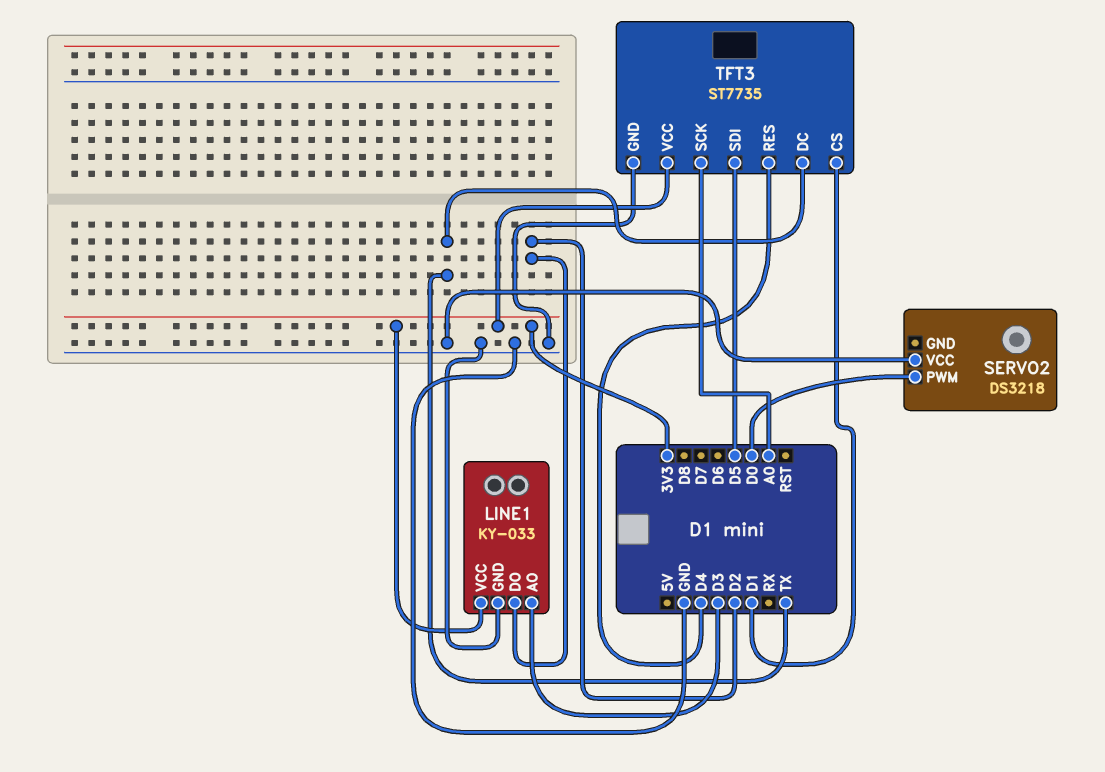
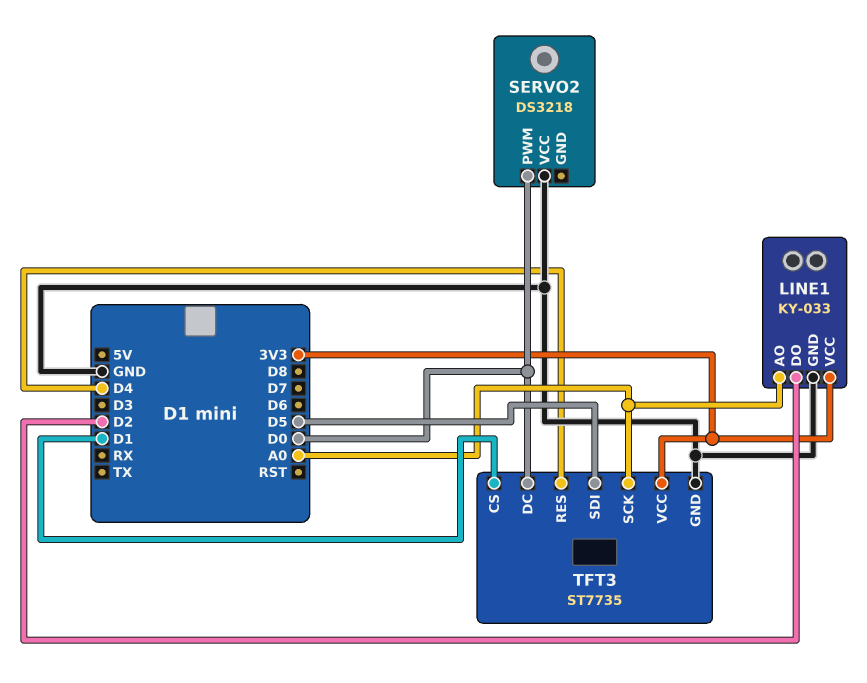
LINE1 pin AO: D3 -> A0
TFT3 pin DC: TX -> D0

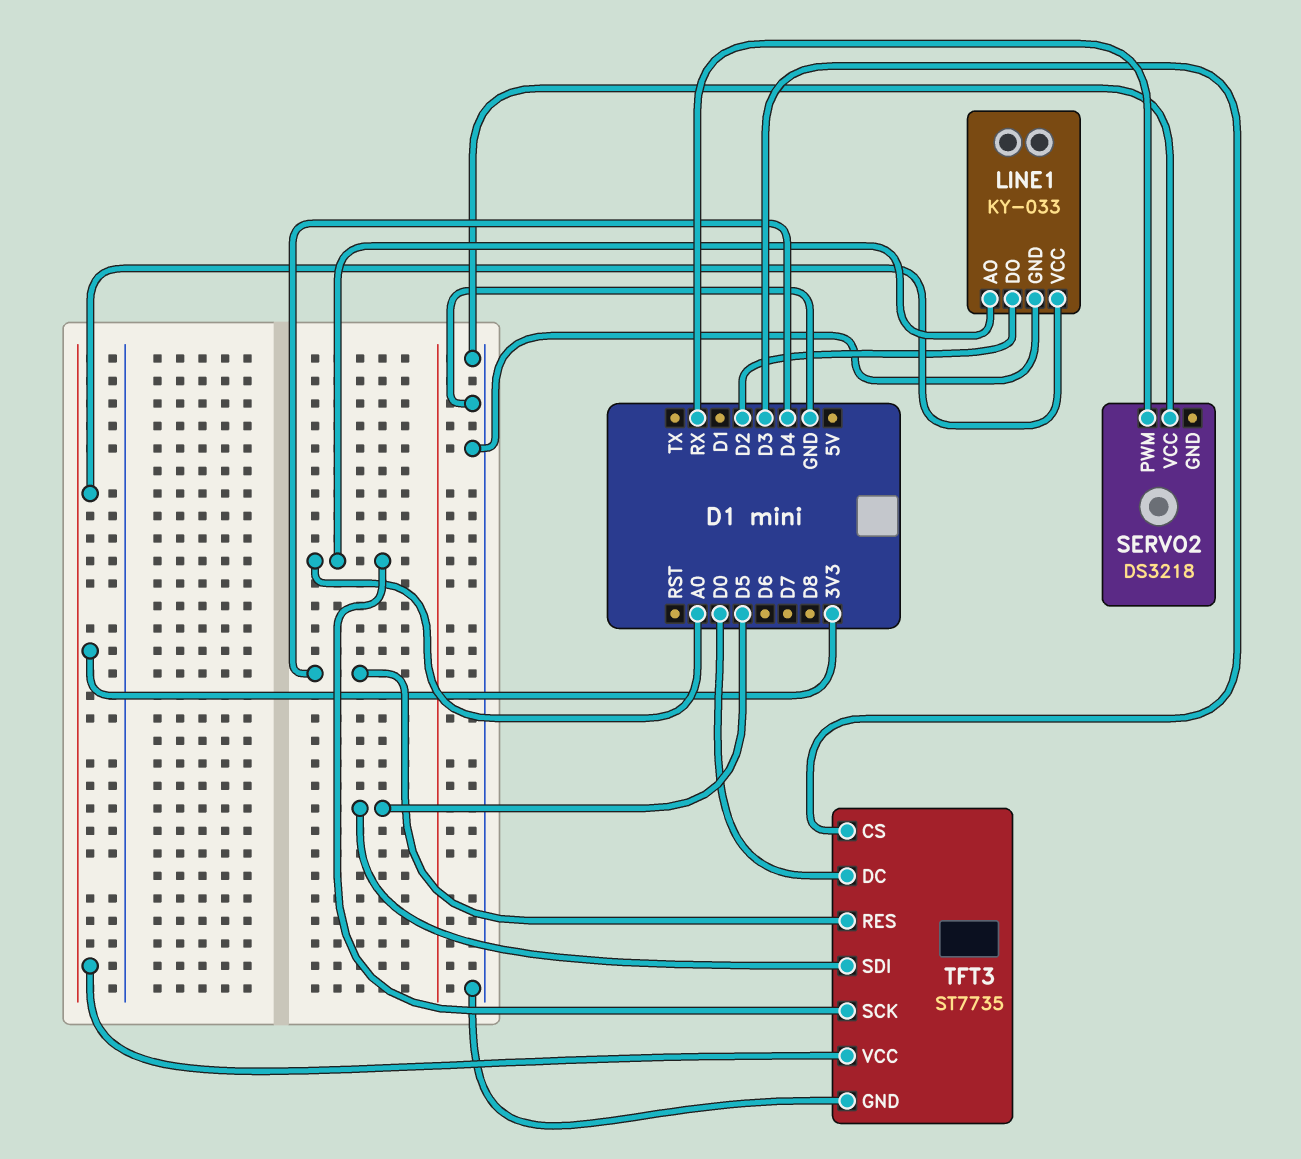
SERVO2 pin PWM: D0 -> RX
TFT3 pin CS: D1 -> D3

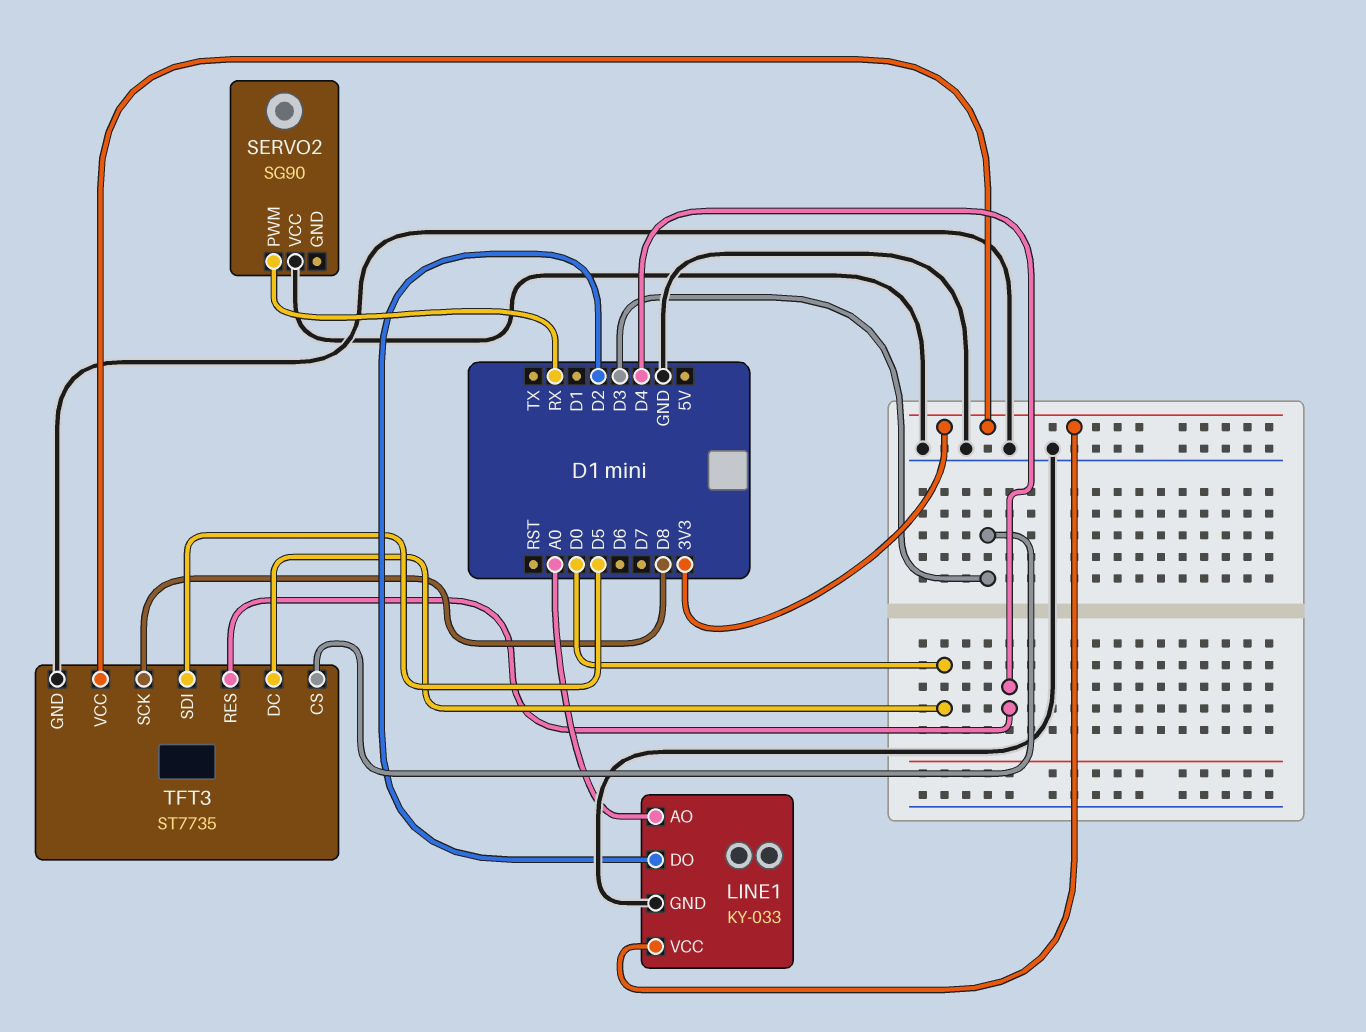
SERVO2: DS3218 -> SG90
TFT3 pin SCK: A0 -> D8

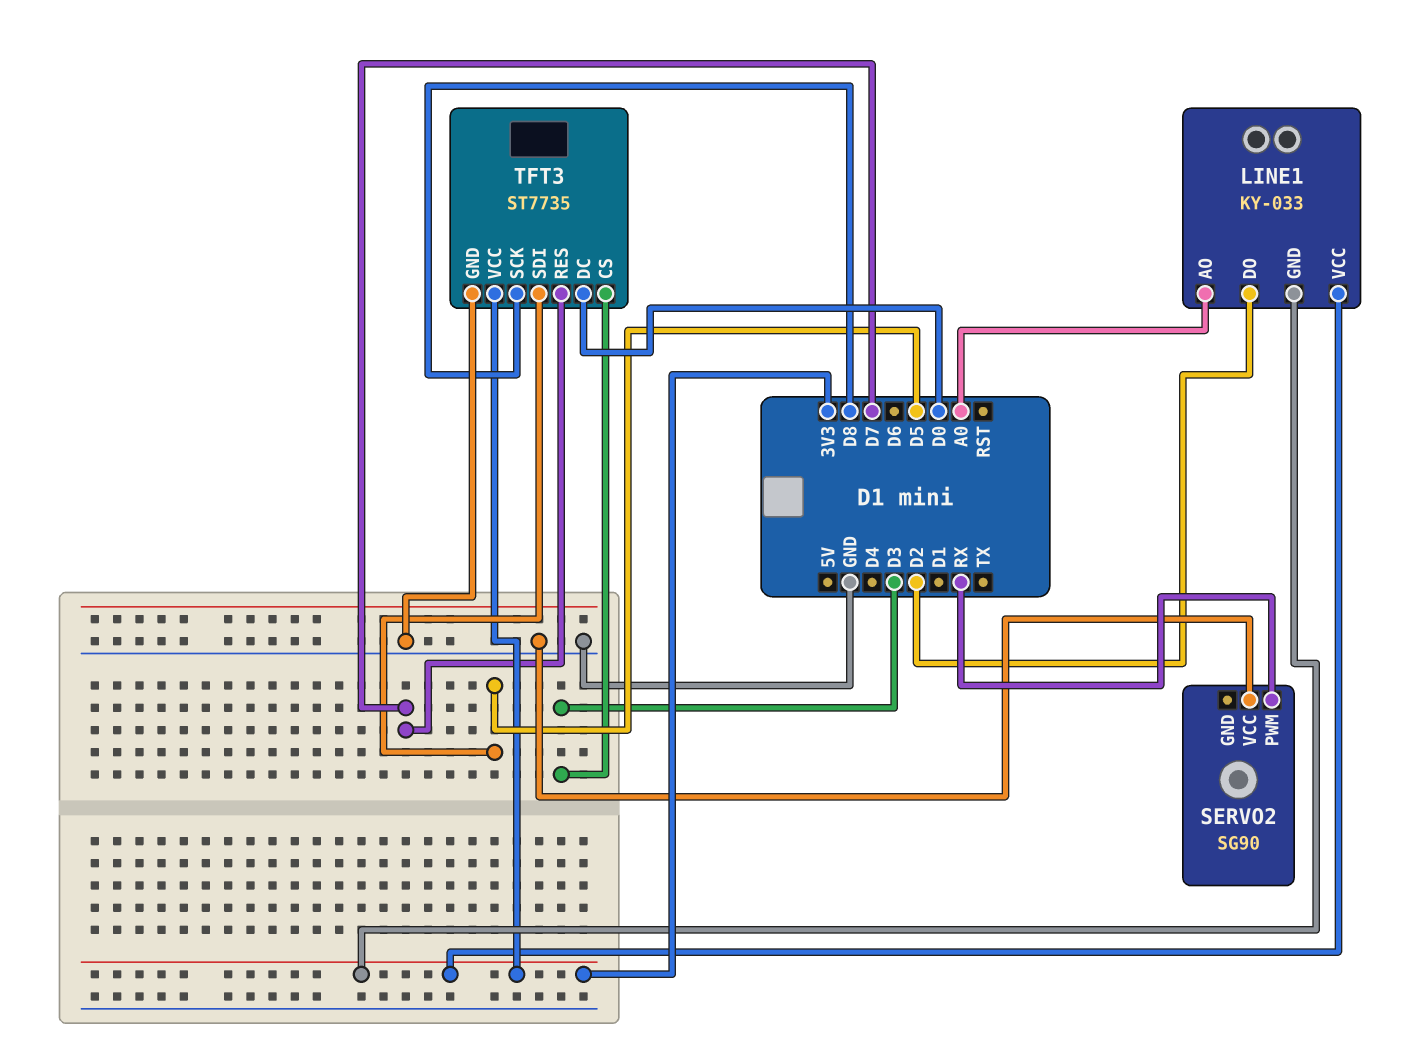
LINE1 pin GND: GND -> 3V3
TFT3 pin RES: D4 -> D7

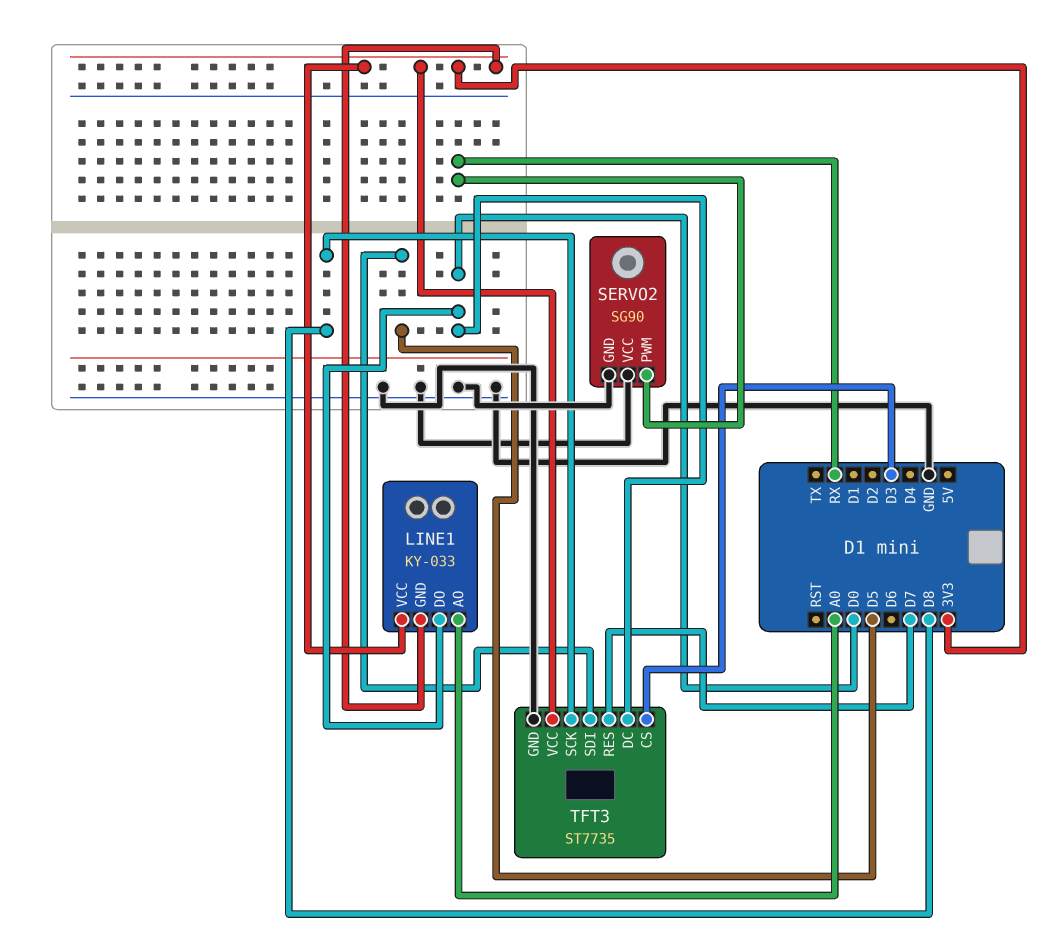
LINE1 pin DO: D2 -> D0
SERVO2 pin GND: none -> GND

